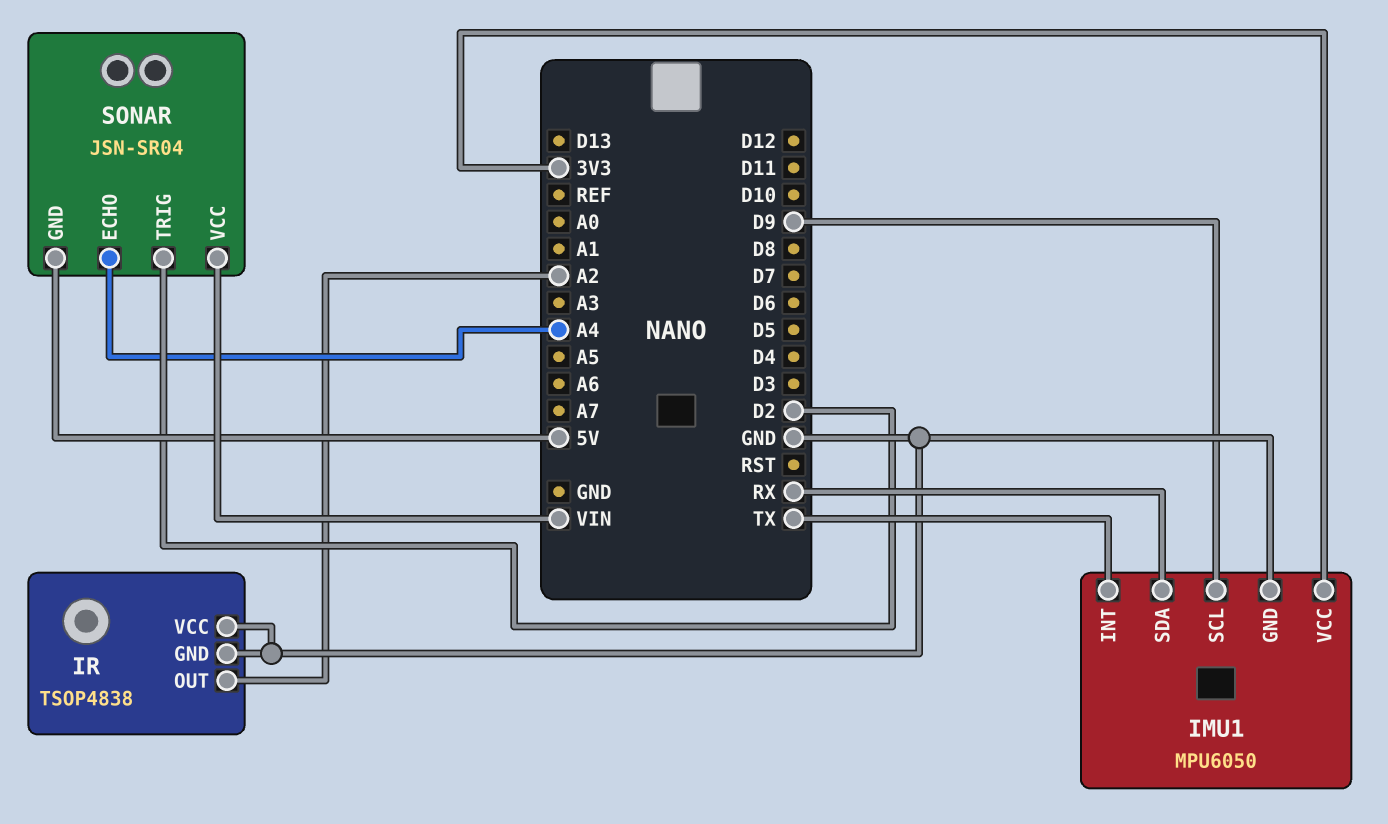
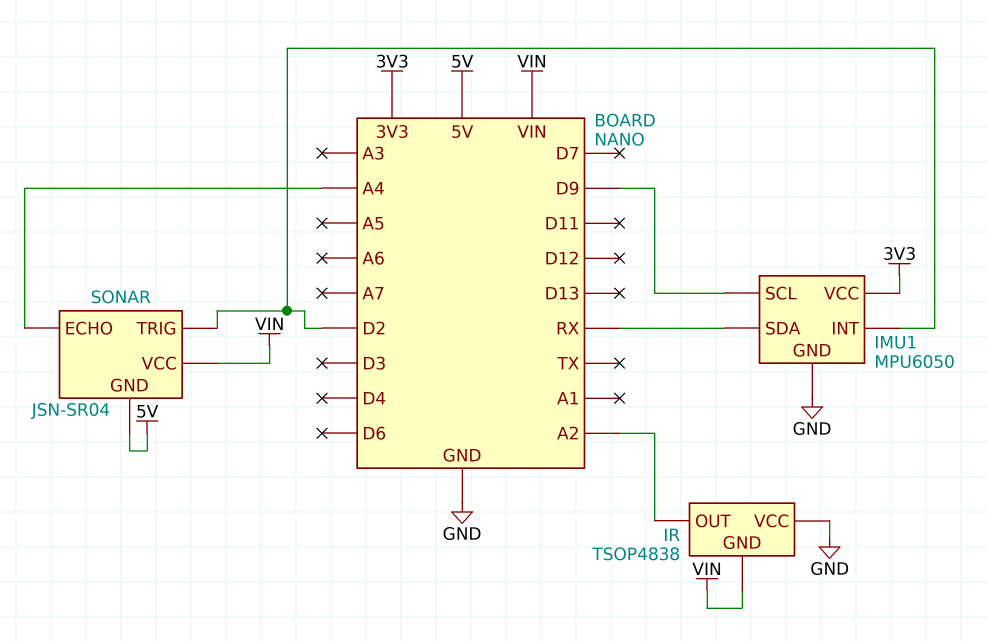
IMU1 pin INT: TX -> D2
IR pin GND: GND -> VIN

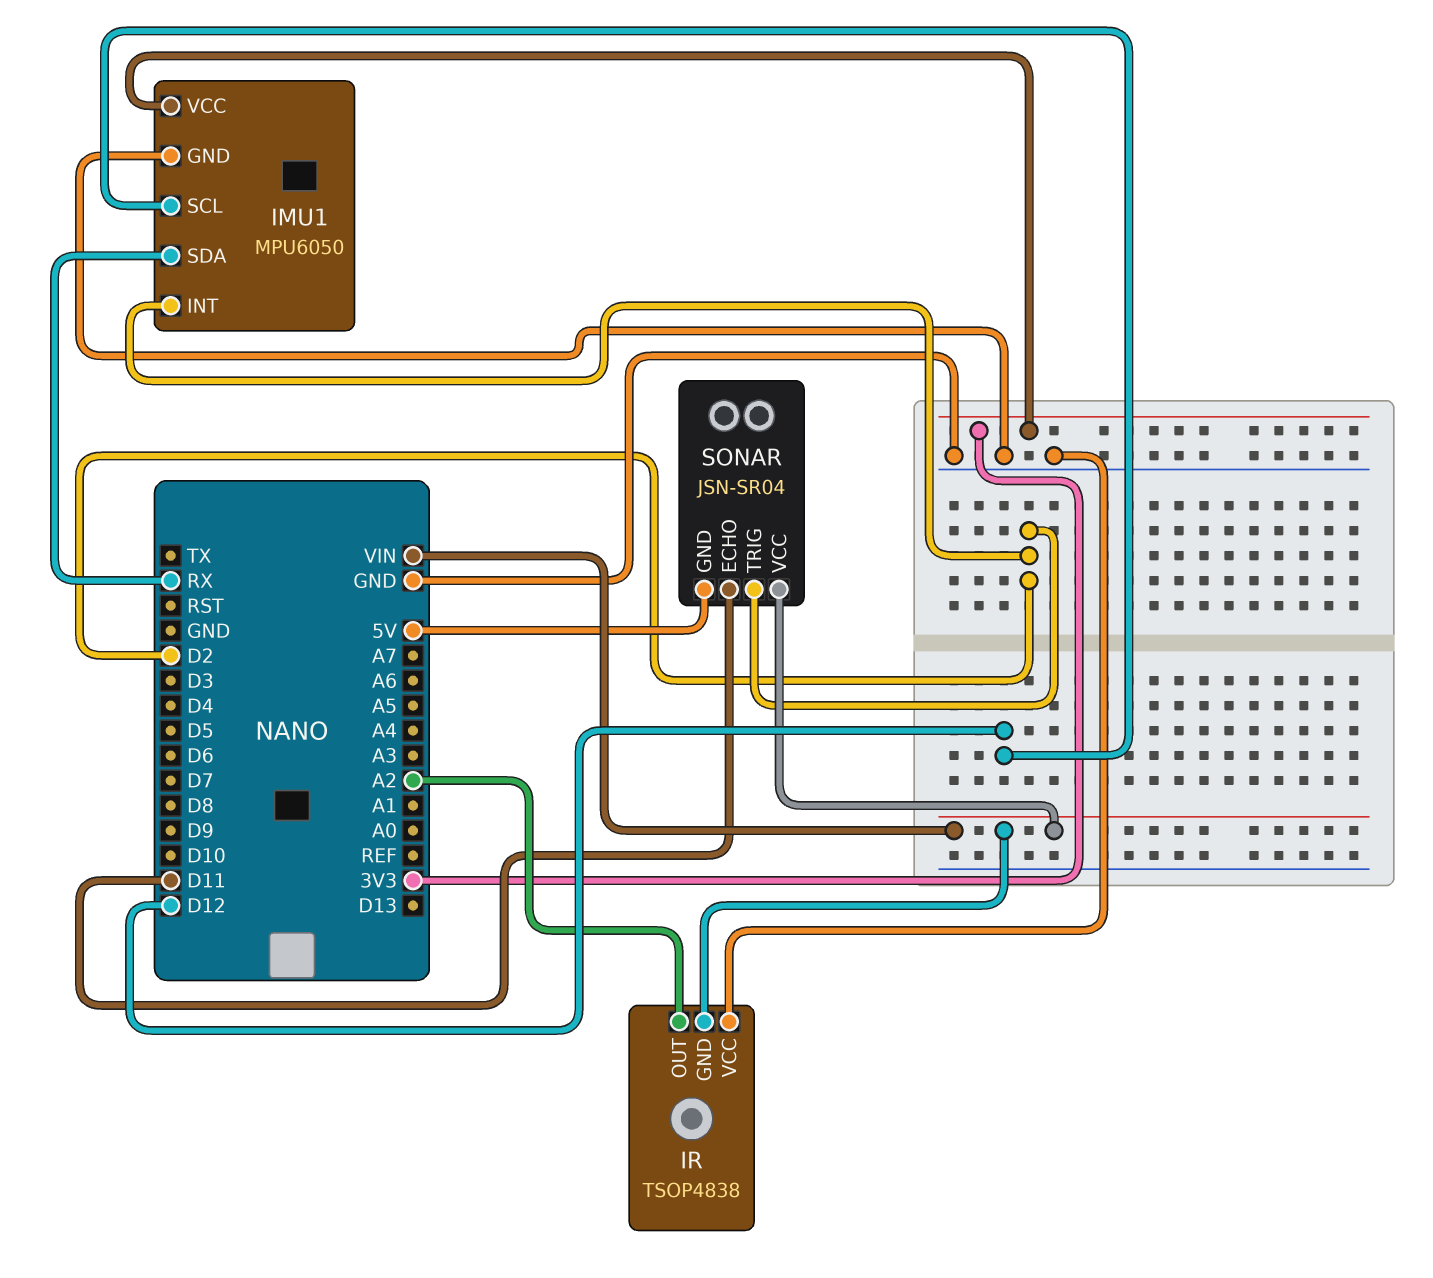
IMU1 pin SCL: D9 -> D12
SONAR pin ECHO: A4 -> D11

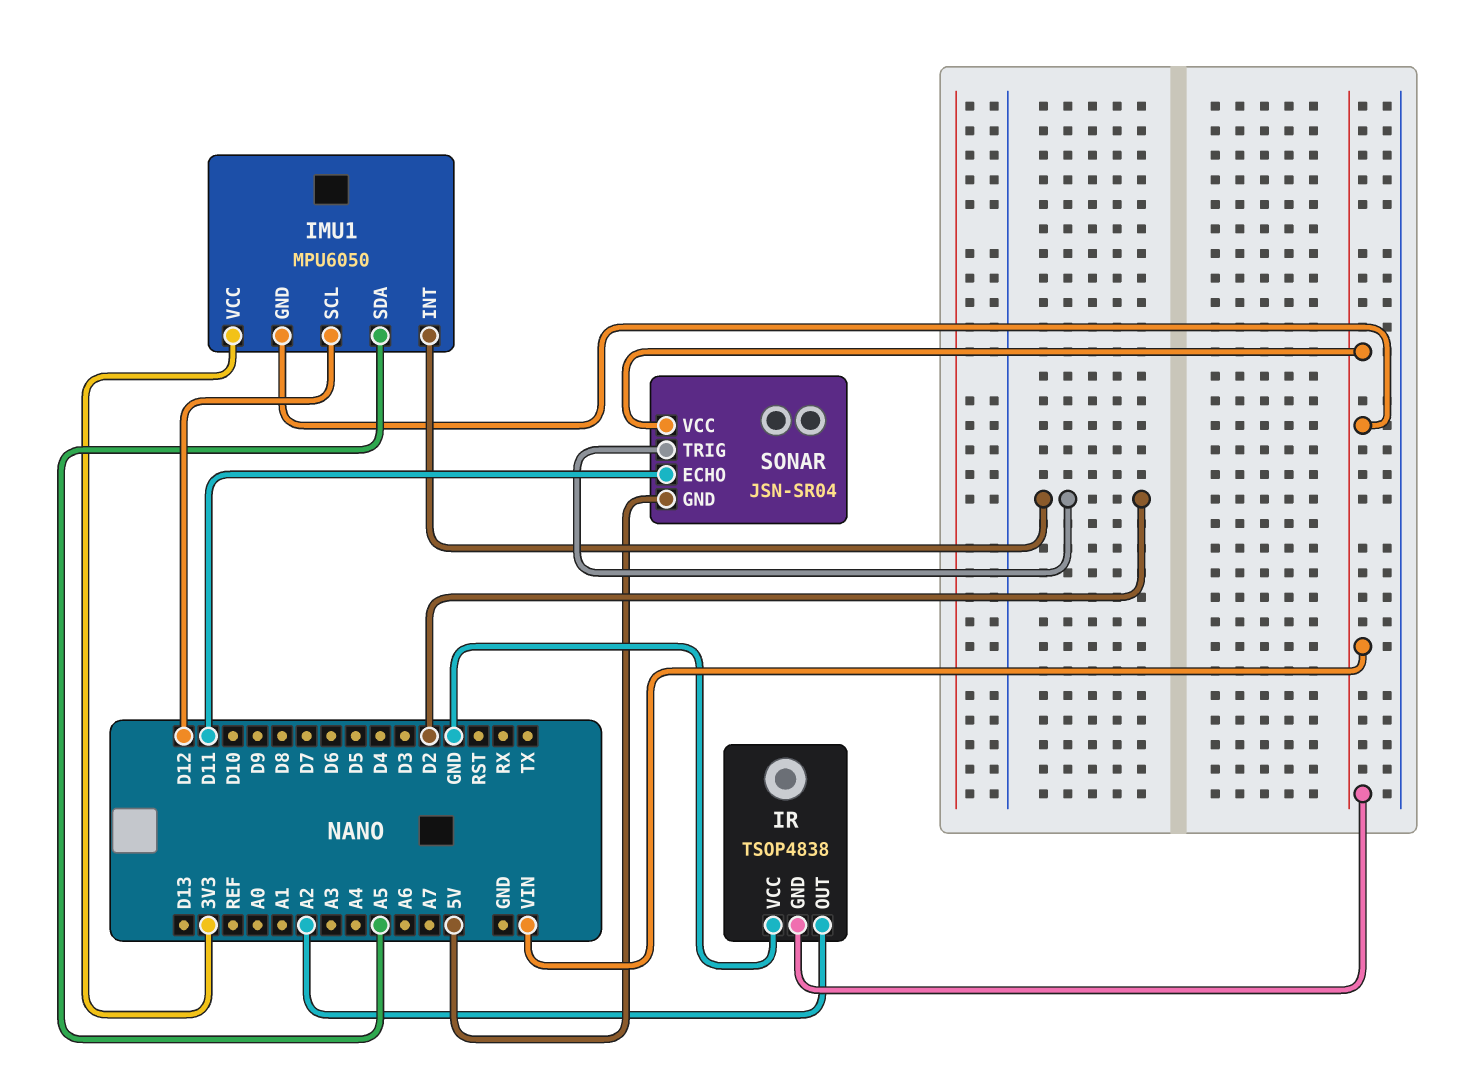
IMU1 pin GND: GND -> VIN
IMU1 pin SDA: RX -> A5

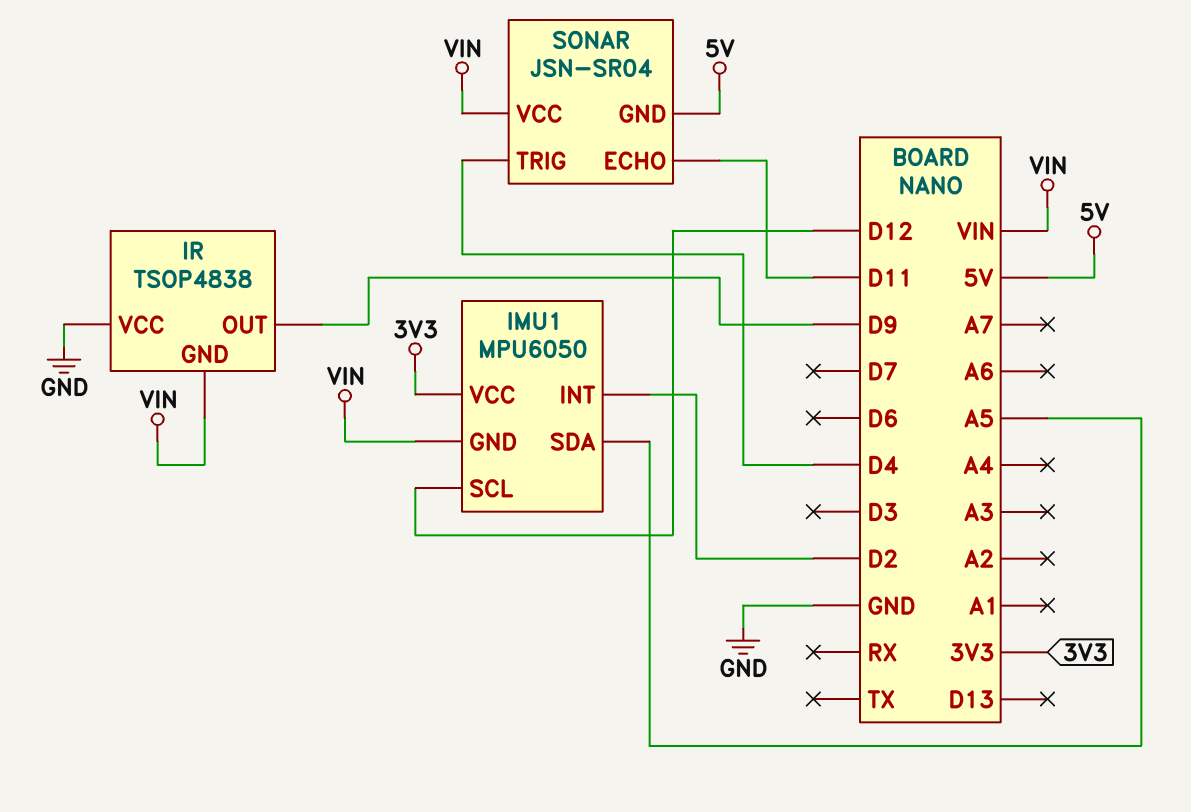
IR pin OUT: A2 -> D9
SONAR pin TRIG: D2 -> D4

